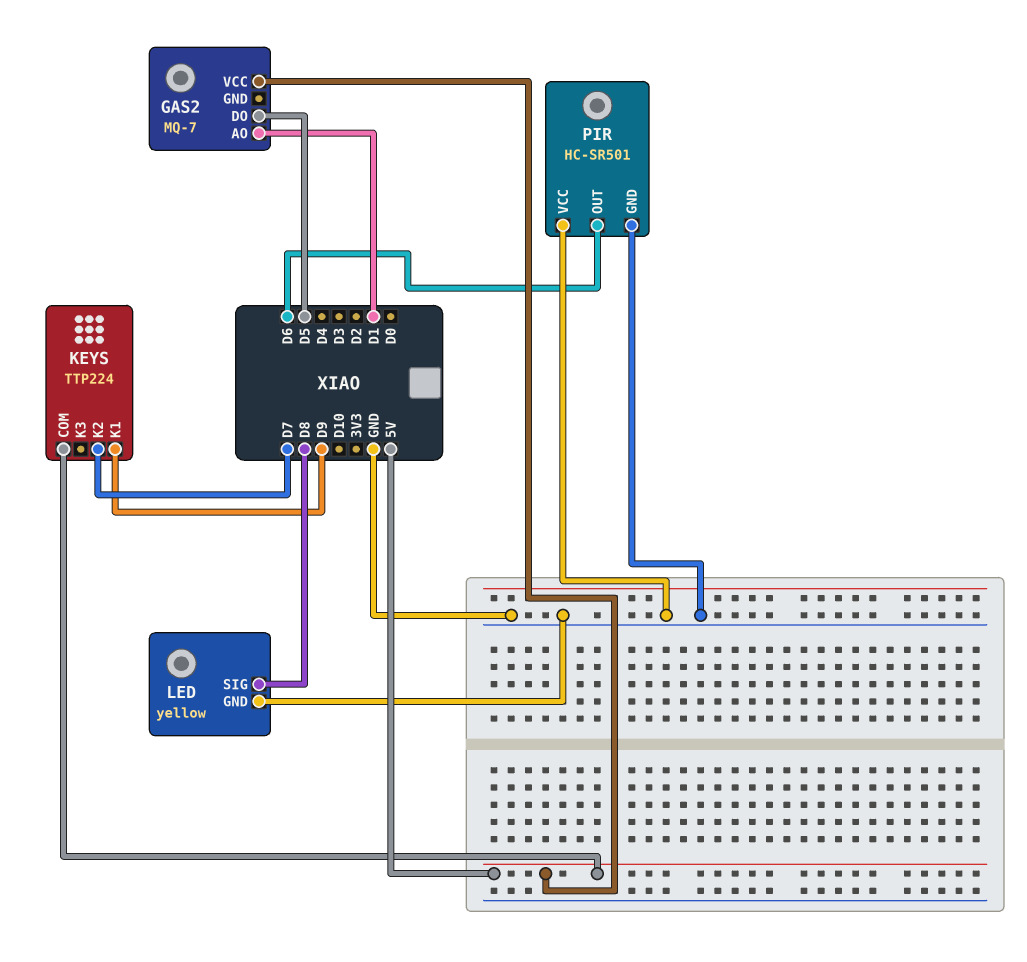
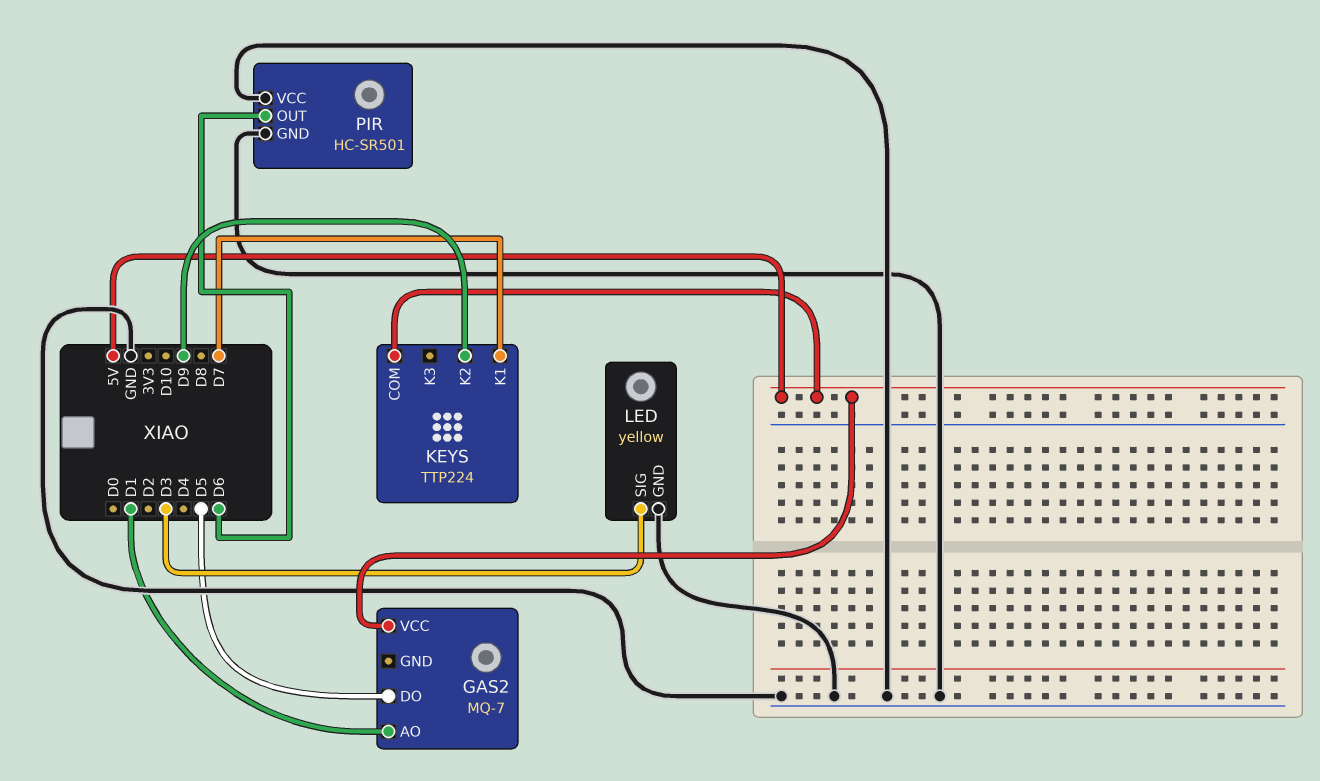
KEYS pin K1: D9 -> D7
KEYS pin K2: D7 -> D9
LED pin SIG: D8 -> D3

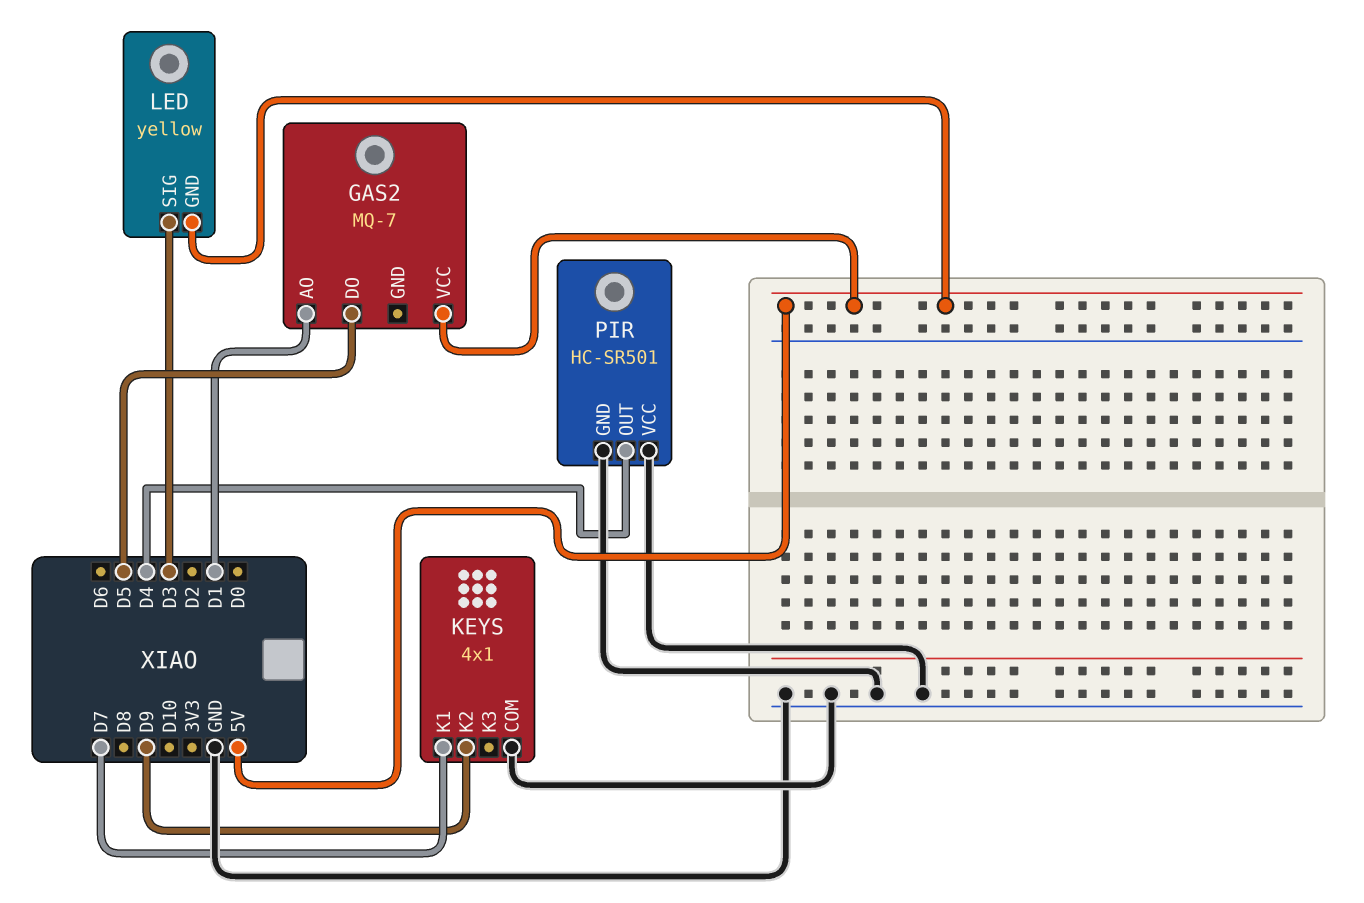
KEYS: TTP224 -> 4x1
KEYS pin COM: 5V -> GND
LED pin GND: GND -> 5V
PIR pin OUT: D6 -> D4

